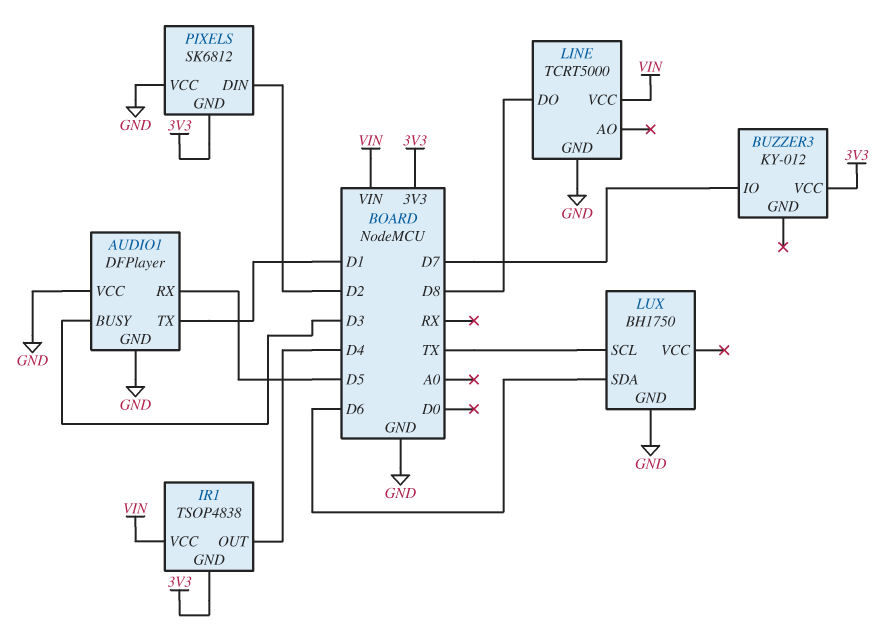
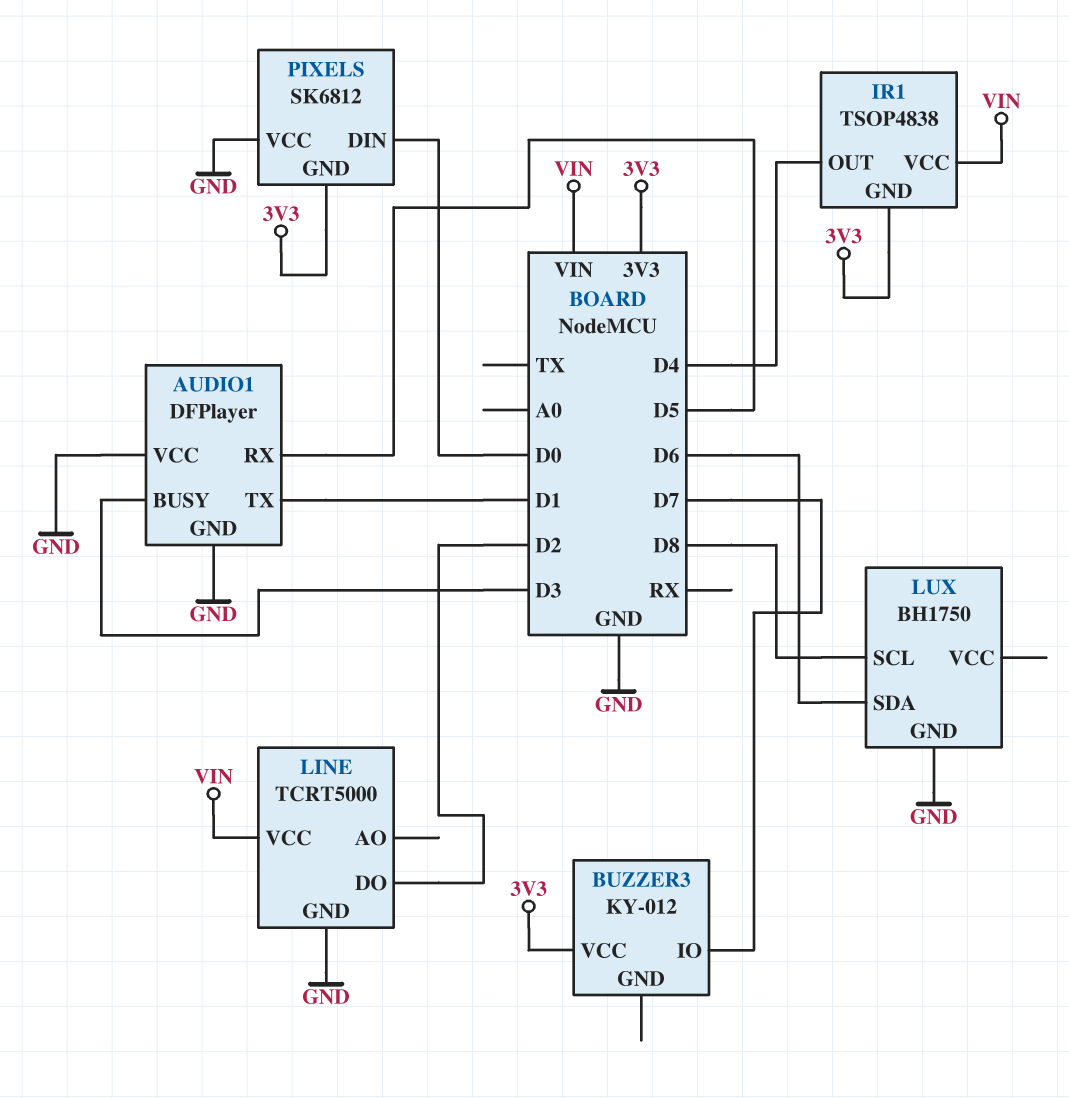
LINE pin DO: D8 -> D2
LUX pin SCL: TX -> D8
PIXELS pin DIN: D2 -> D0

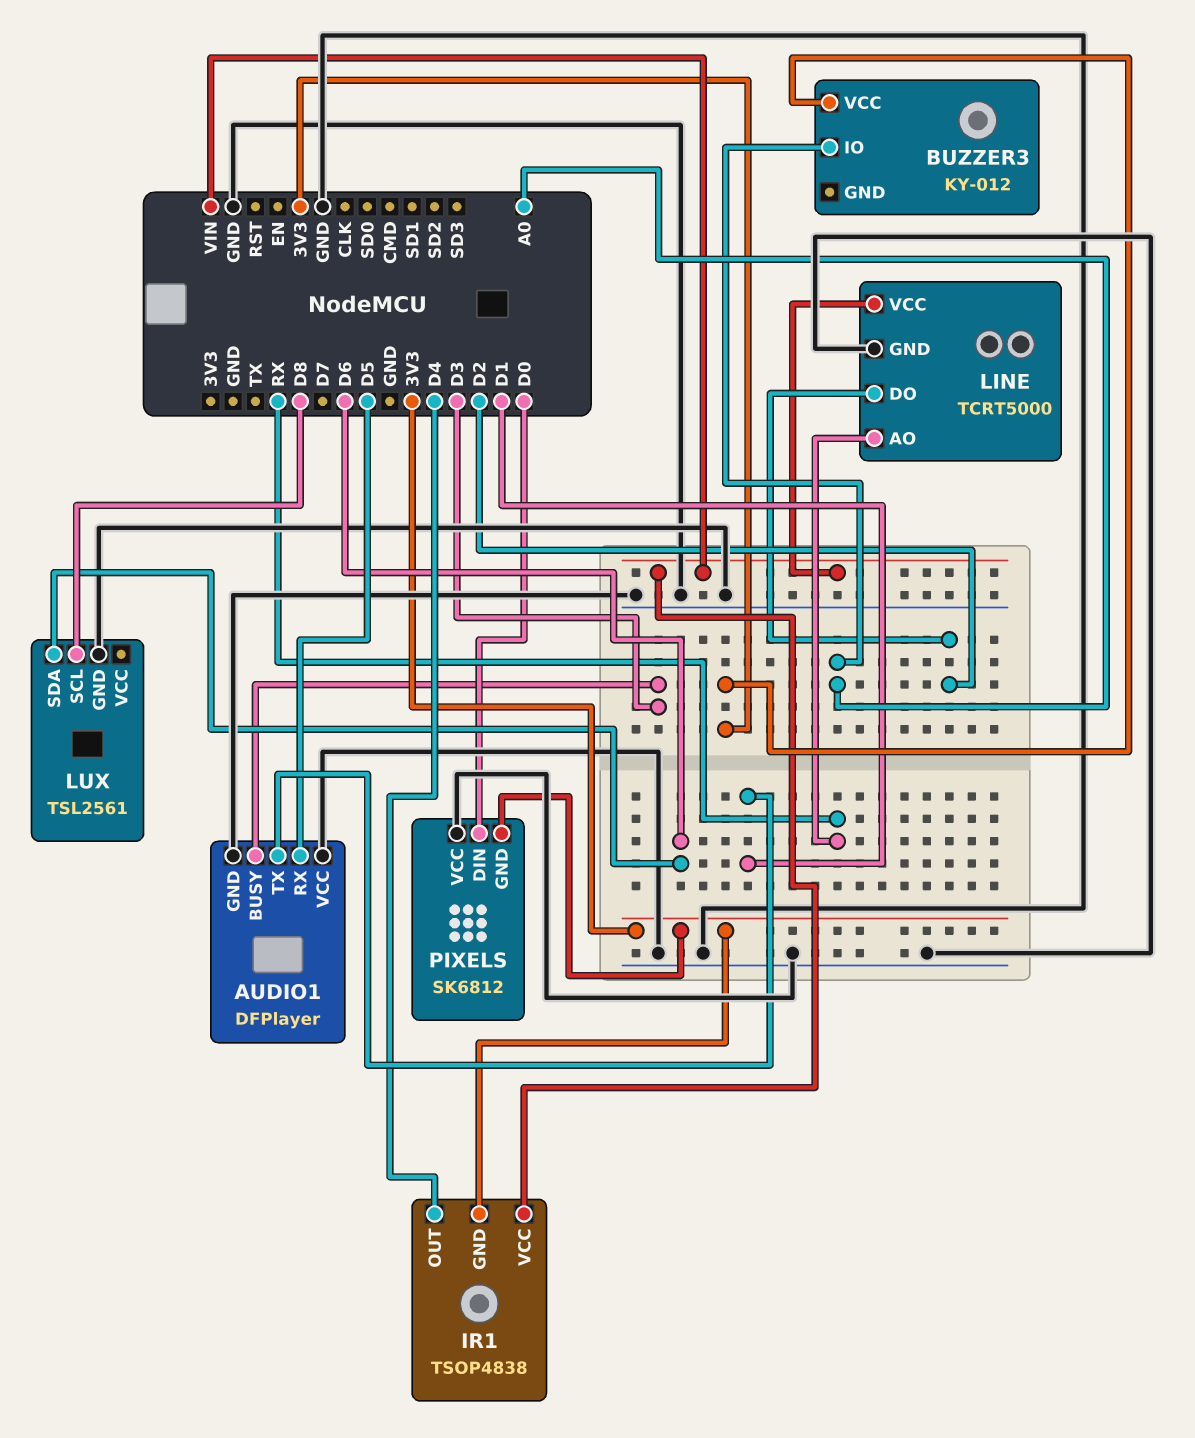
BUZZER3 pin IO: D7 -> A0
LINE pin AO: none -> RX
LUX: BH1750 -> TSL2561

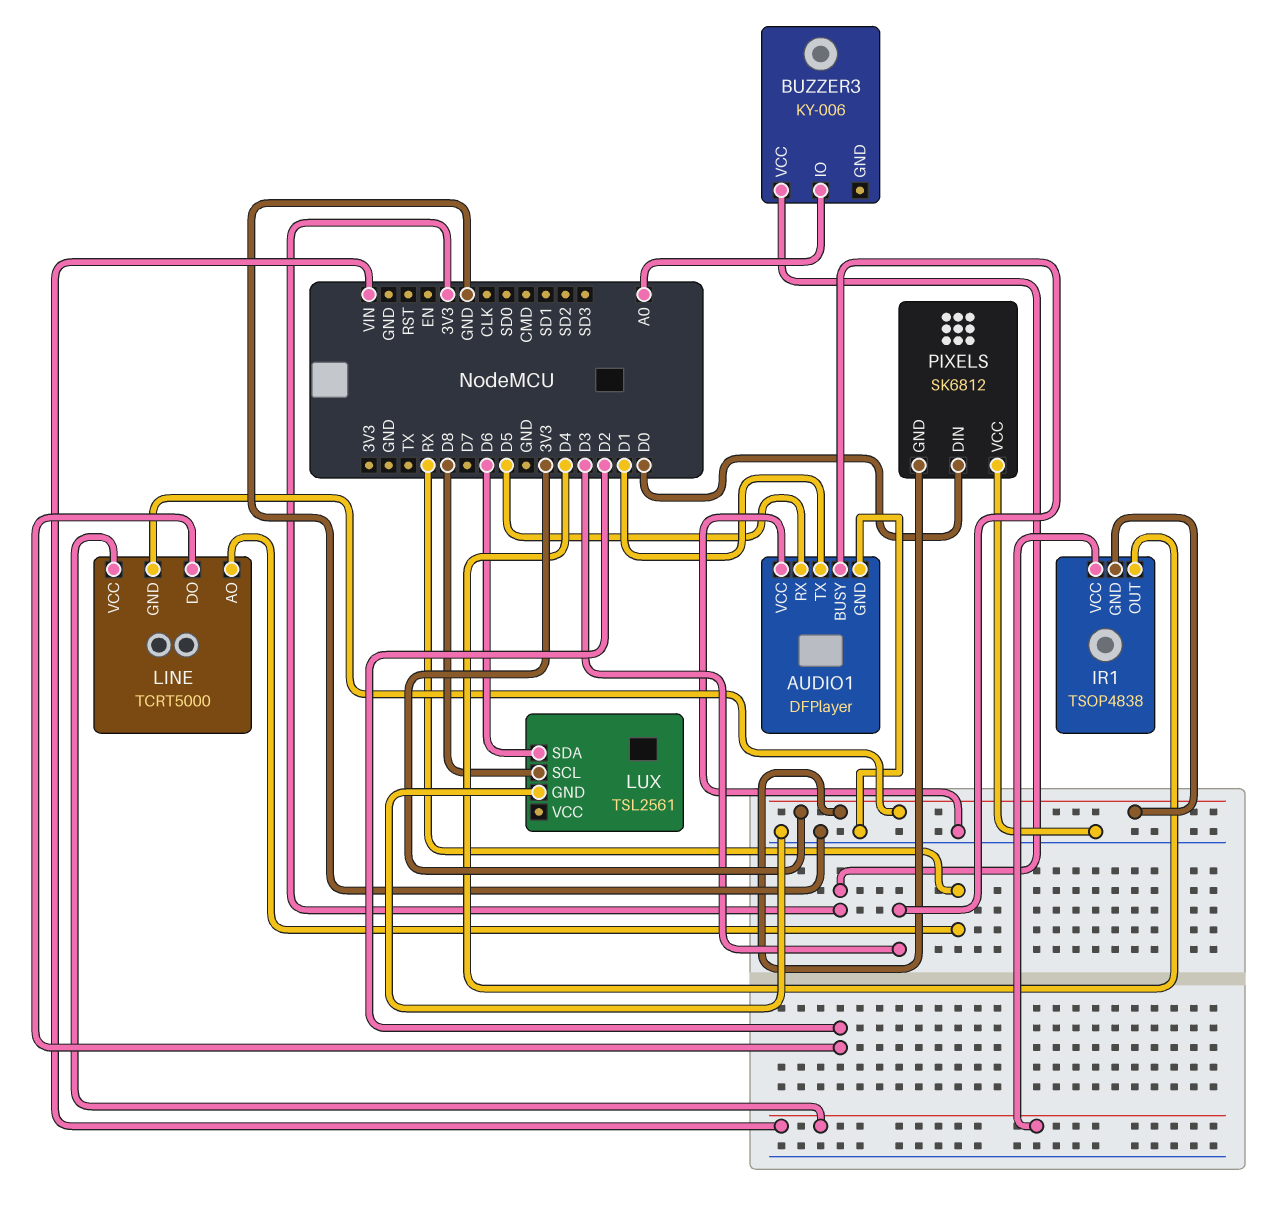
BUZZER3: KY-012 -> KY-006
LINE pin GND: GND -> 3V3

